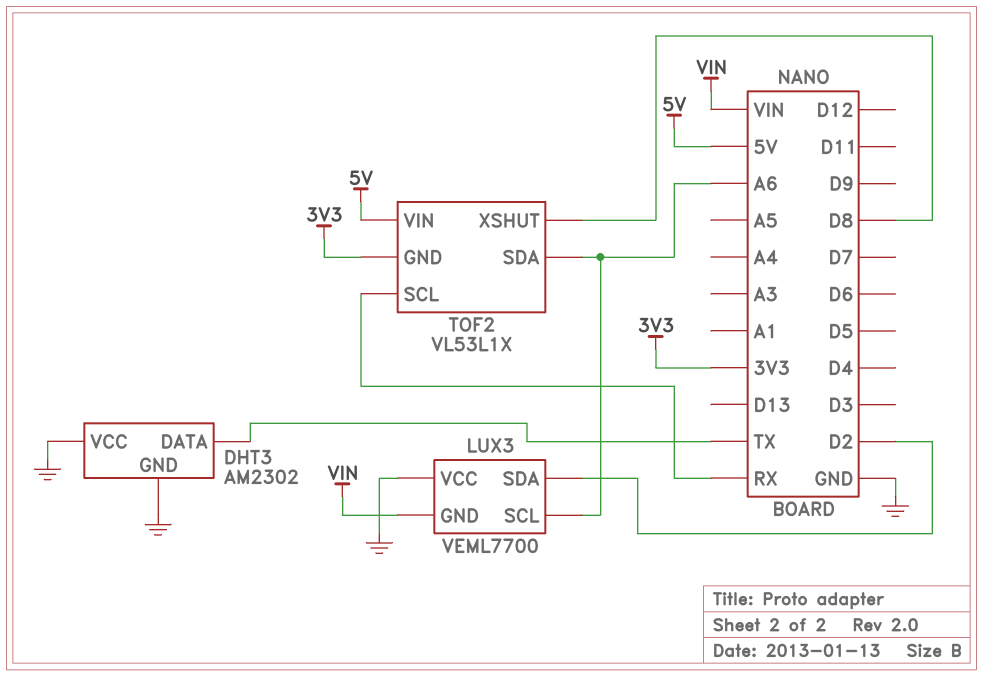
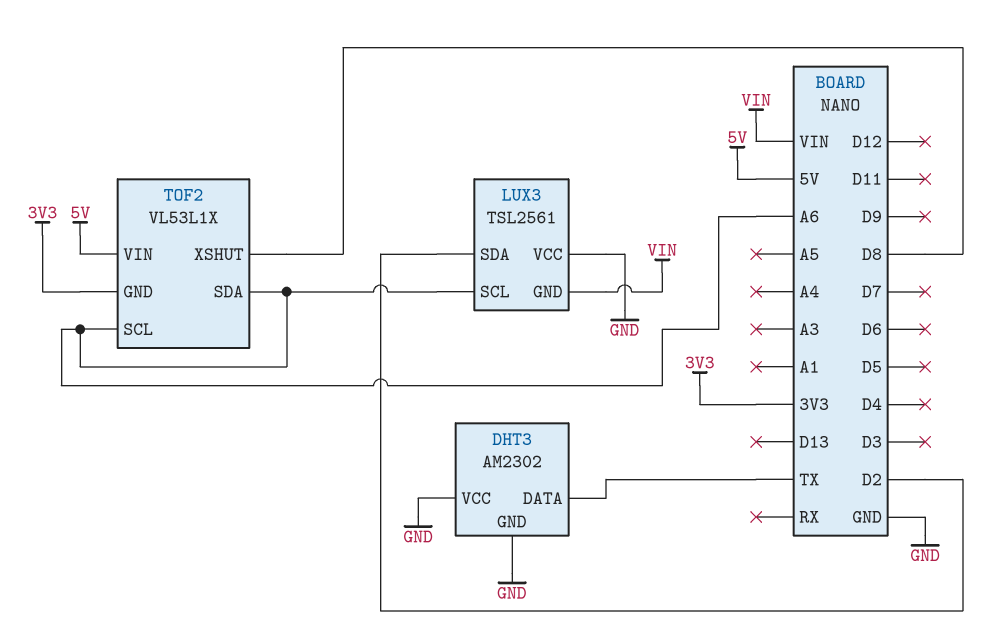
LUX3: VEML7700 -> TSL2561
TOF2 pin SCL: RX -> A6

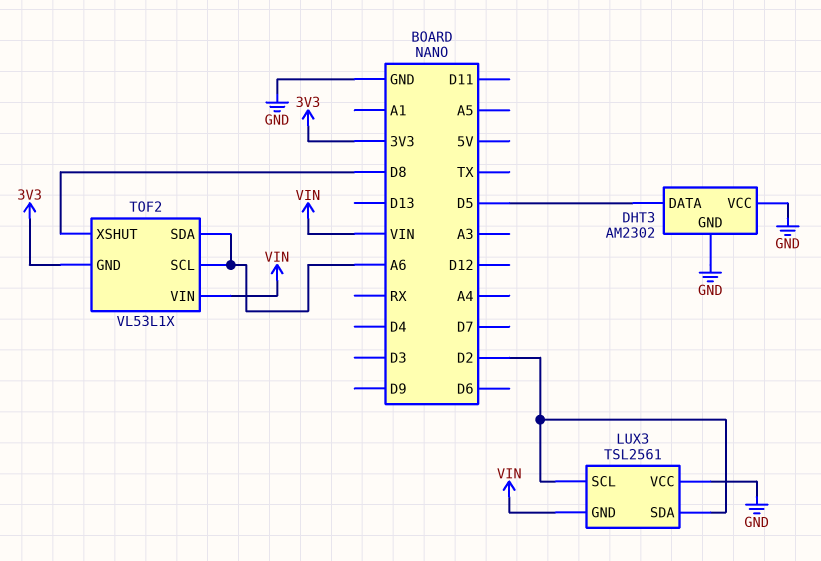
DHT3 pin DATA: TX -> D5
LUX3 pin SCL: A6 -> D2
TOF2 pin VIN: 5V -> VIN

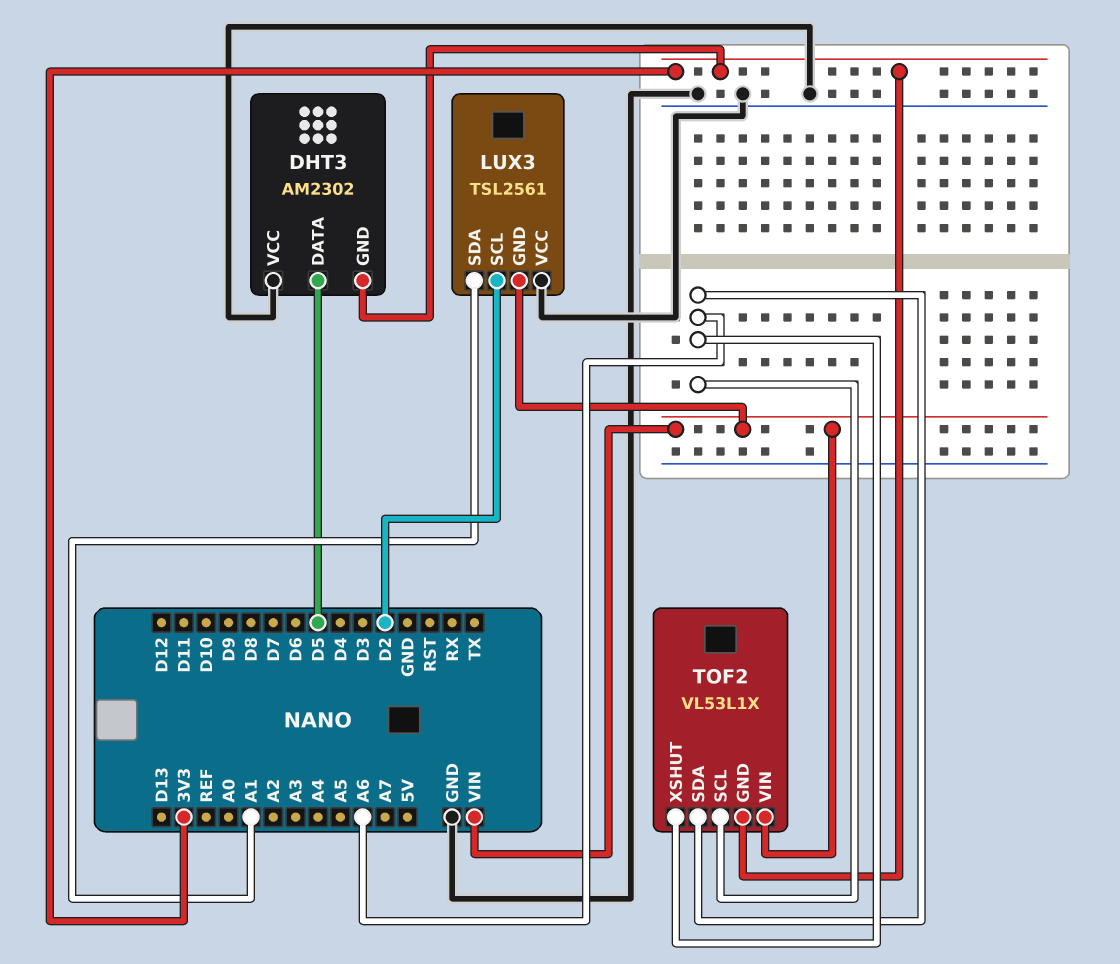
DHT3 pin GND: GND -> 3V3
LUX3 pin SDA: D2 -> A1
TOF2 pin XSHUT: D8 -> A6

